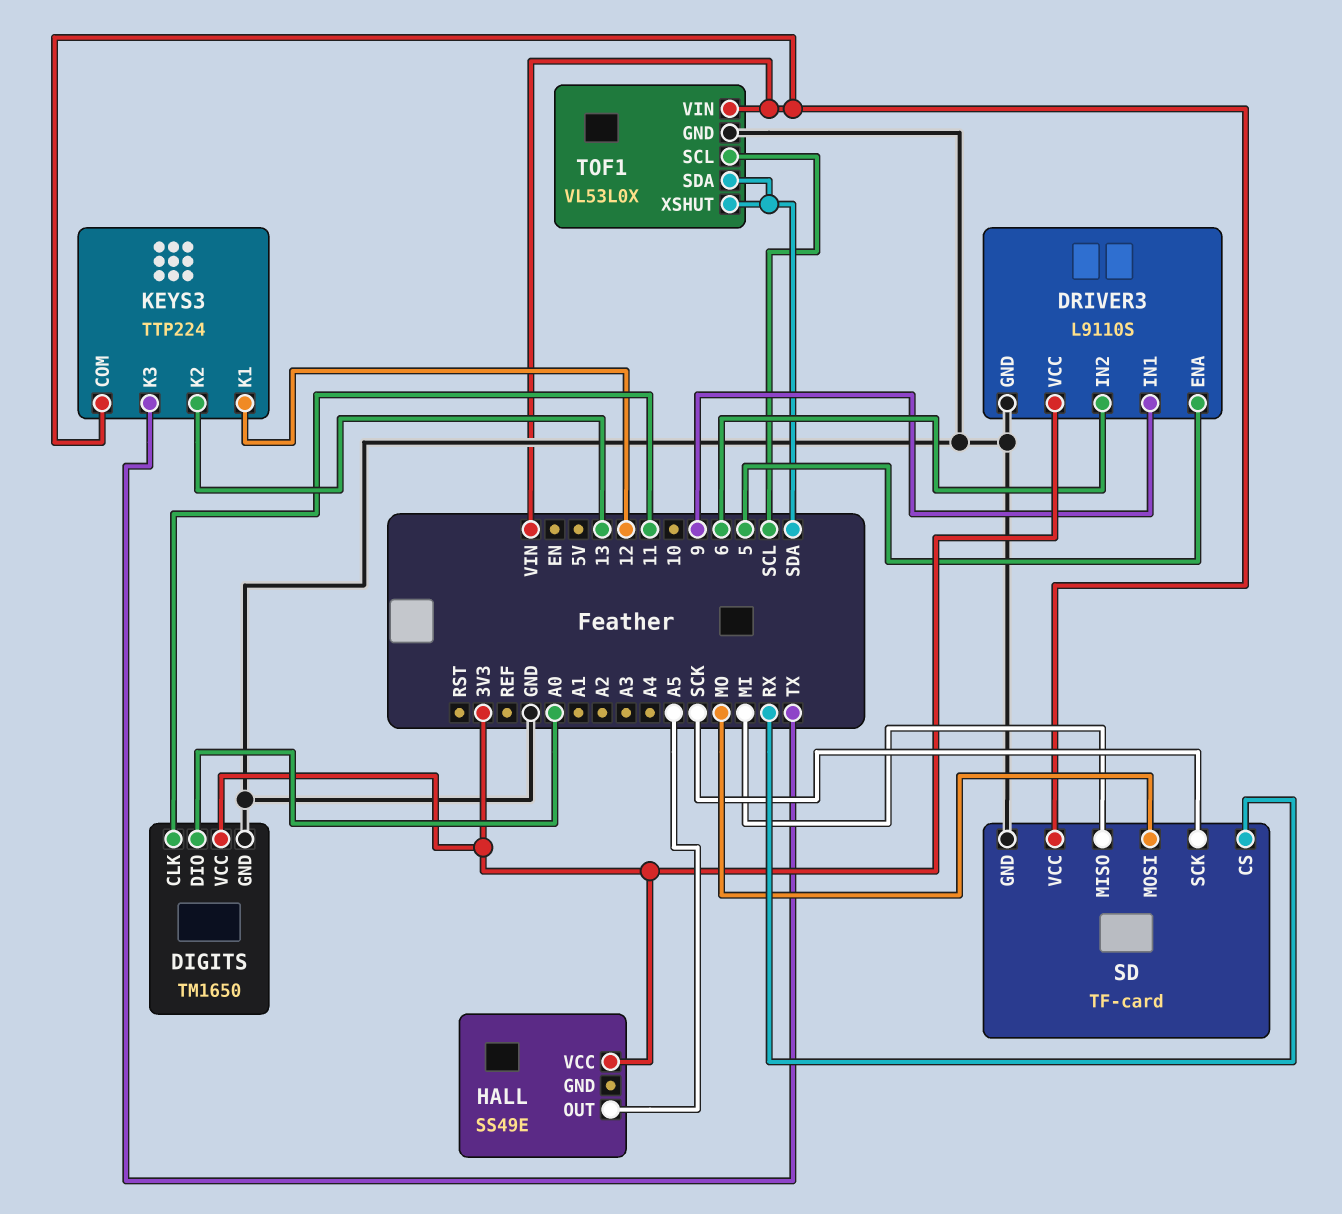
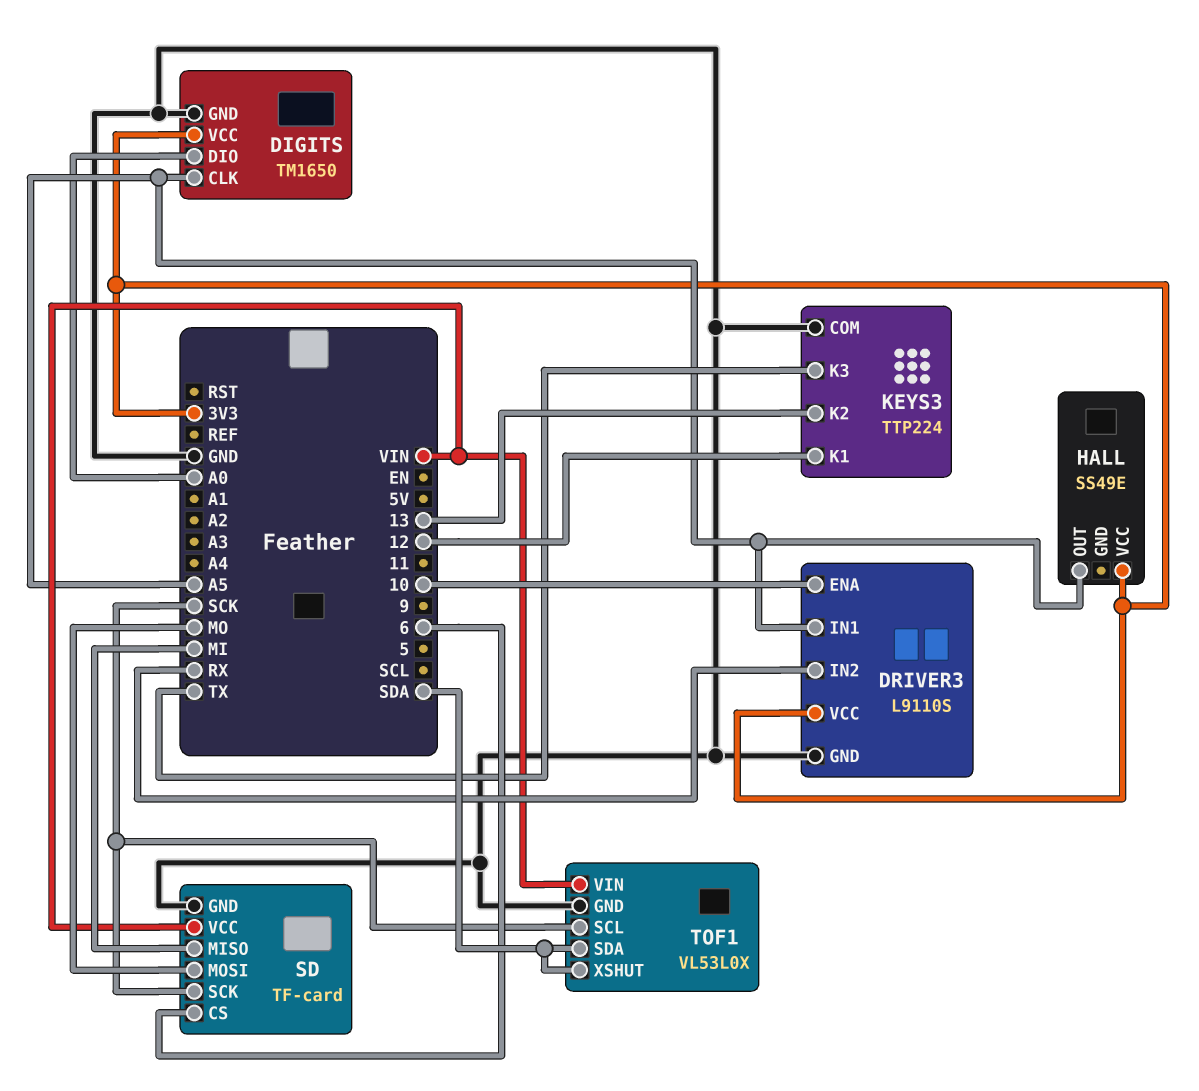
DIGITS pin CLK: 11 -> A5
DRIVER3 pin ENA: 5 -> 10
DRIVER3 pin IN1: 9 -> A5
DRIVER3 pin IN2: 6 -> RX
KEYS3 pin COM: VIN -> GND
SD pin CS: RX -> 6
TOF1 pin SCL: SCL -> SCK

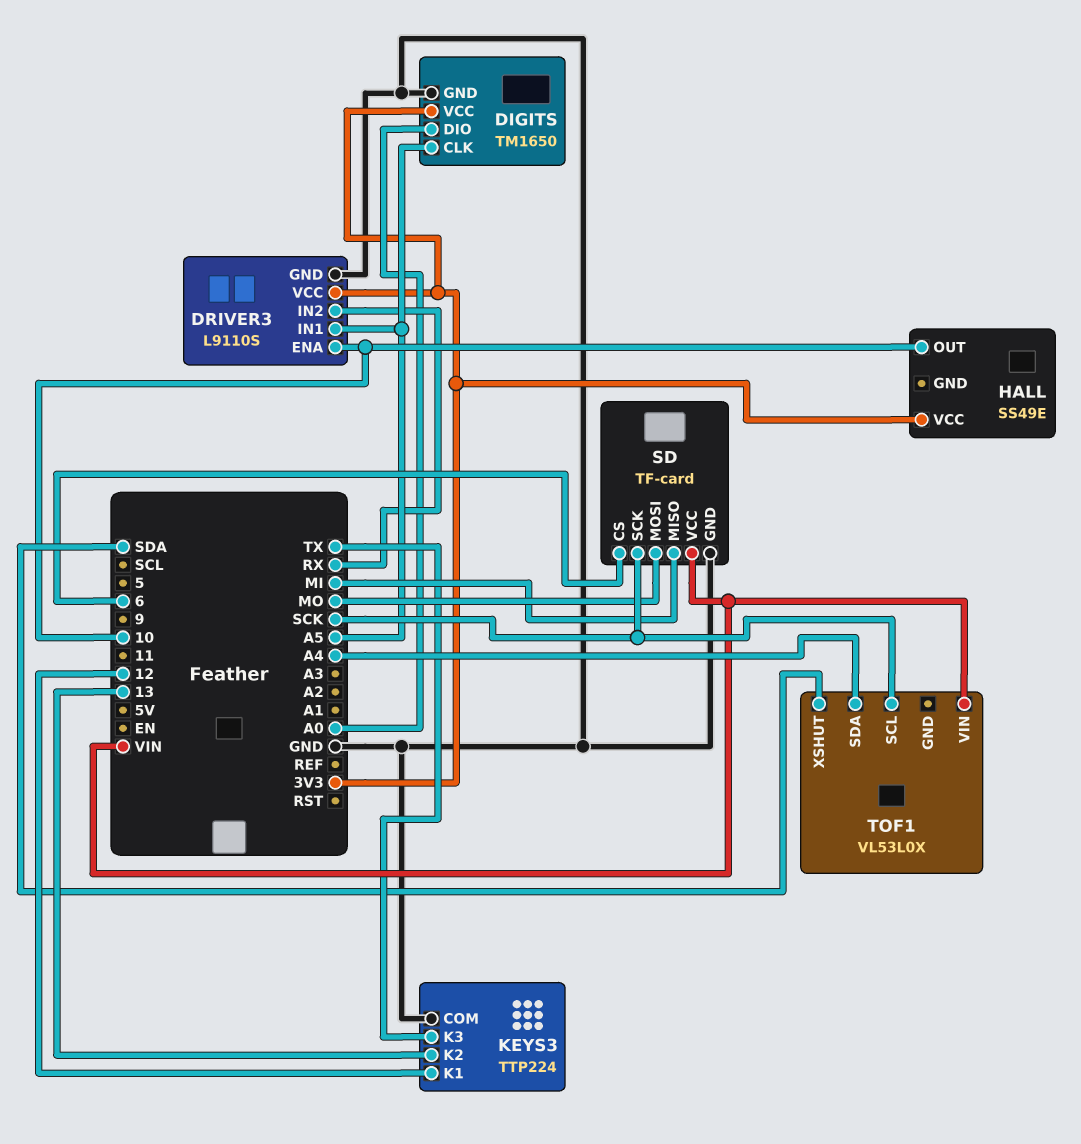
HALL pin OUT: A5 -> 10
TOF1 pin GND: GND -> none
TOF1 pin SDA: SDA -> A4

